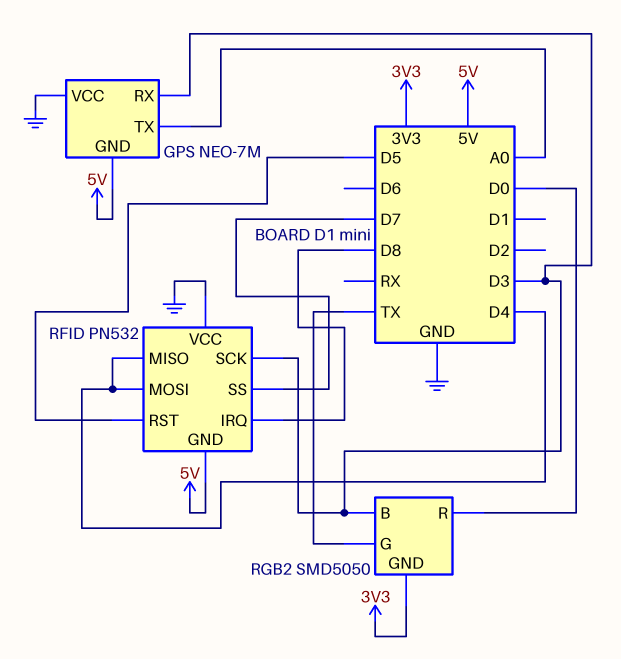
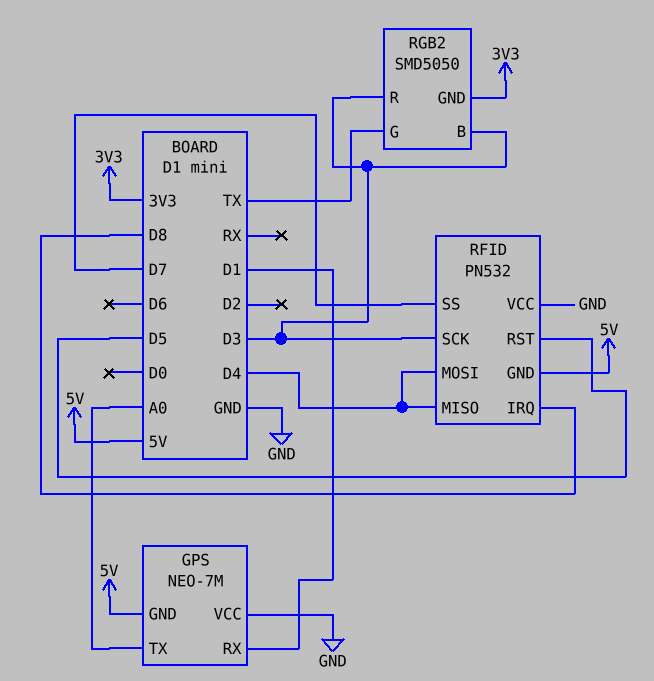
GPS pin RX: D3 -> D1
RGB2 pin R: D0 -> D3

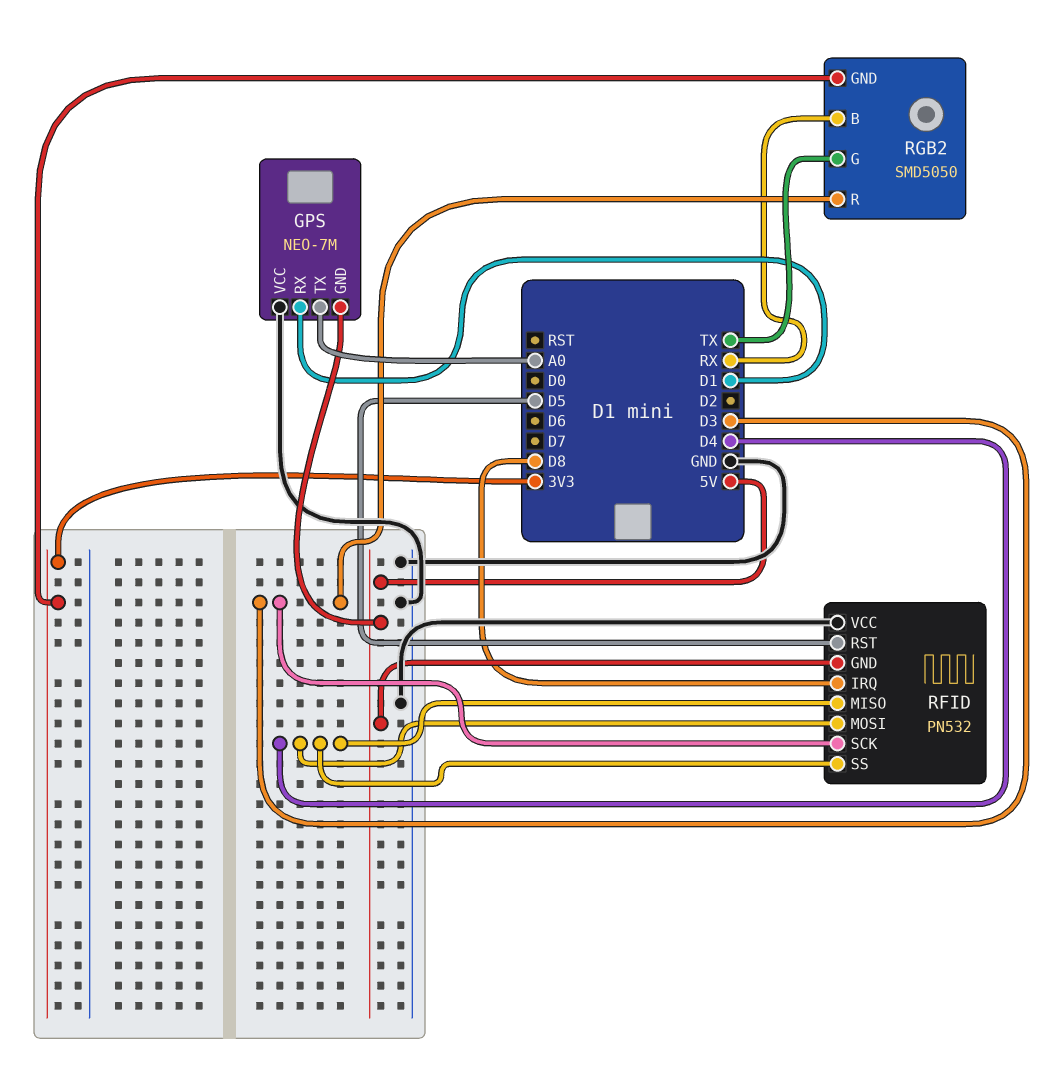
RFID pin SS: D7 -> D4
RGB2 pin B: D3 -> RX

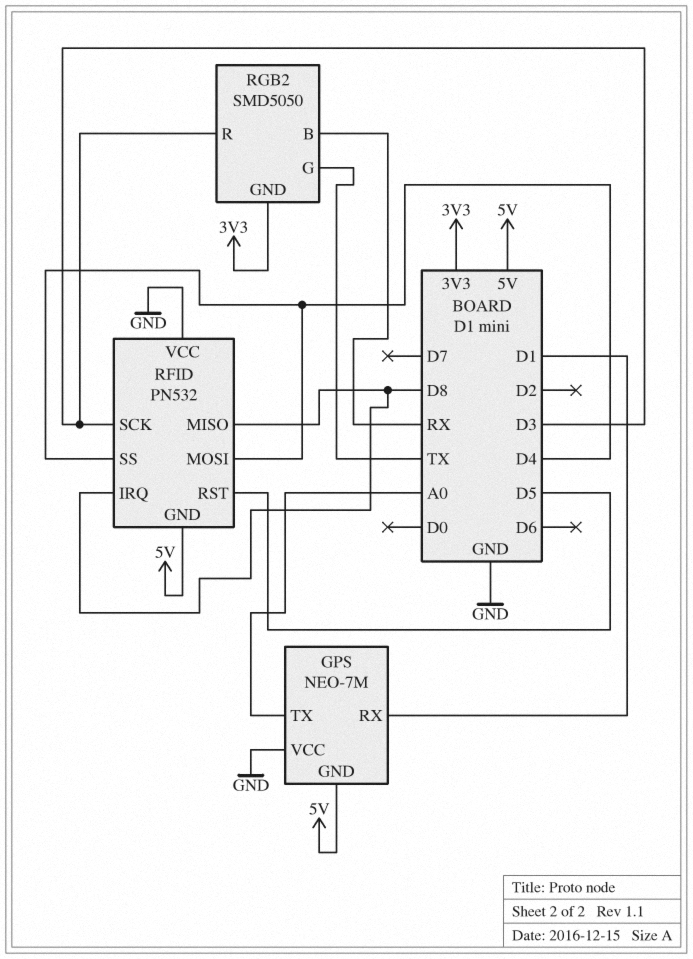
RFID pin MISO: D4 -> D8

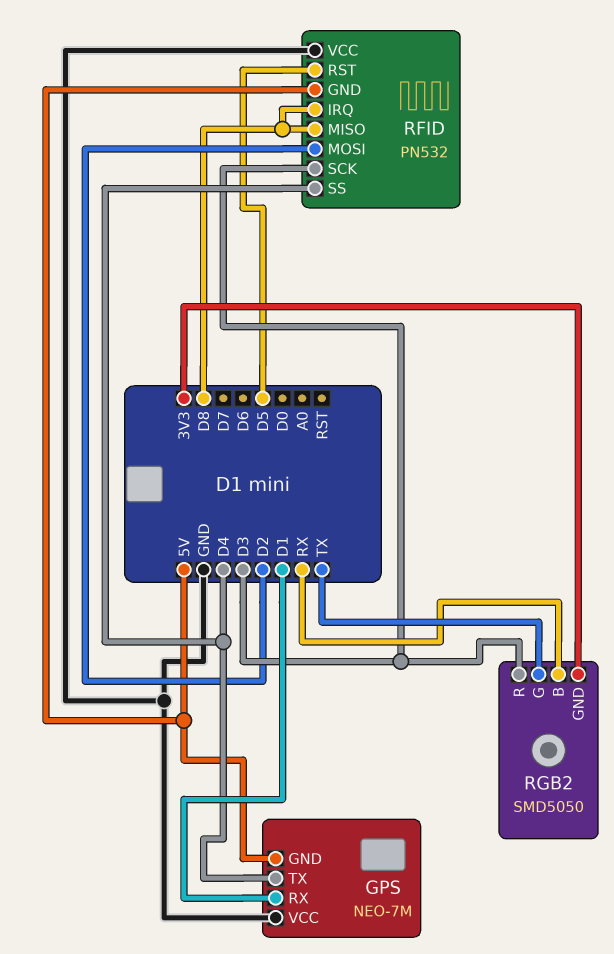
GPS pin TX: A0 -> D4
RFID pin MOSI: D4 -> D2

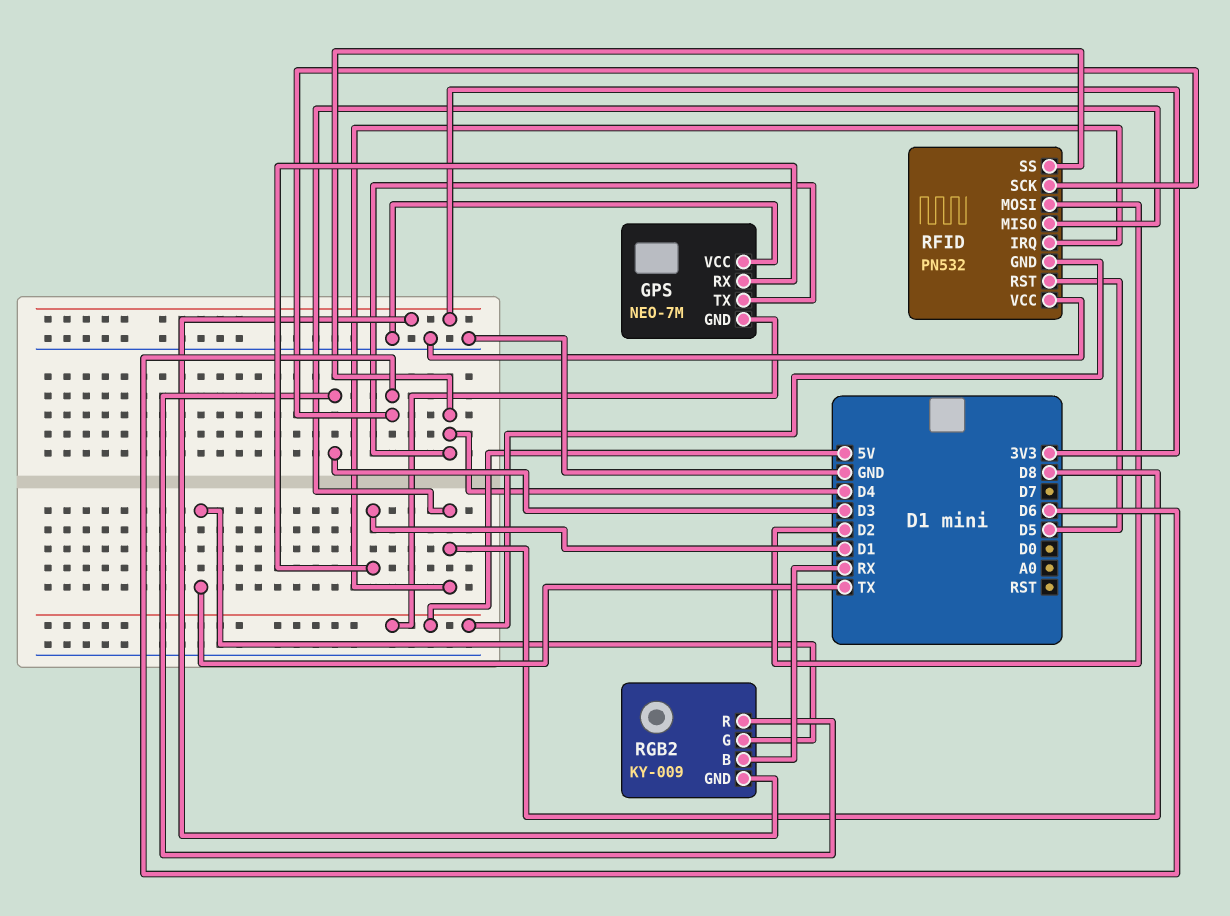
RFID pin SCK: D3 -> D6
RGB2: SMD5050 -> KY-009

